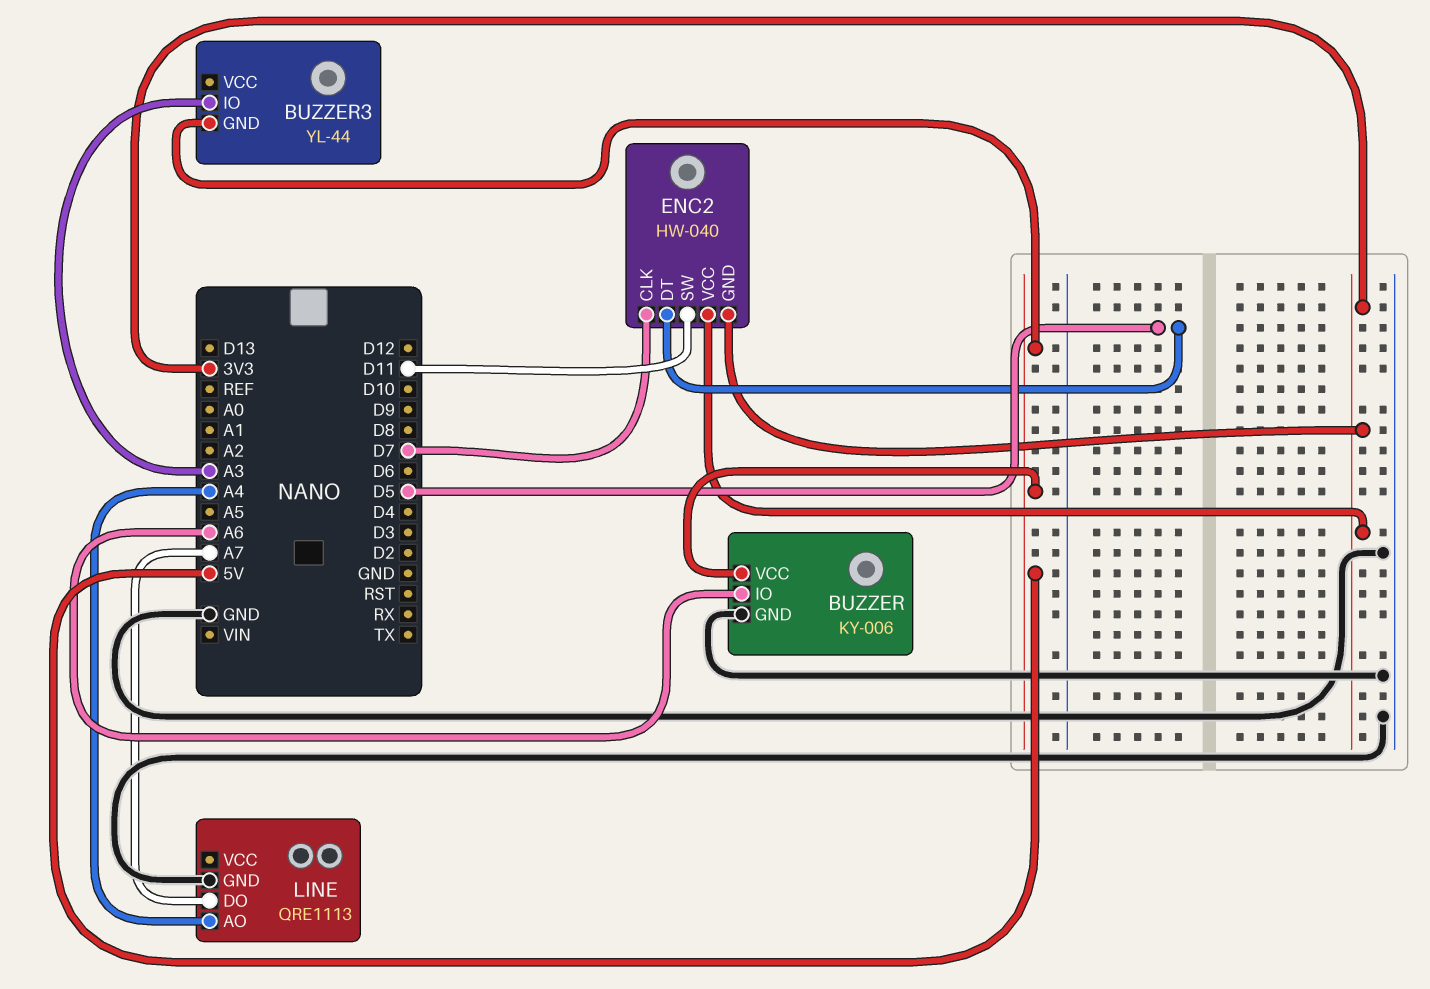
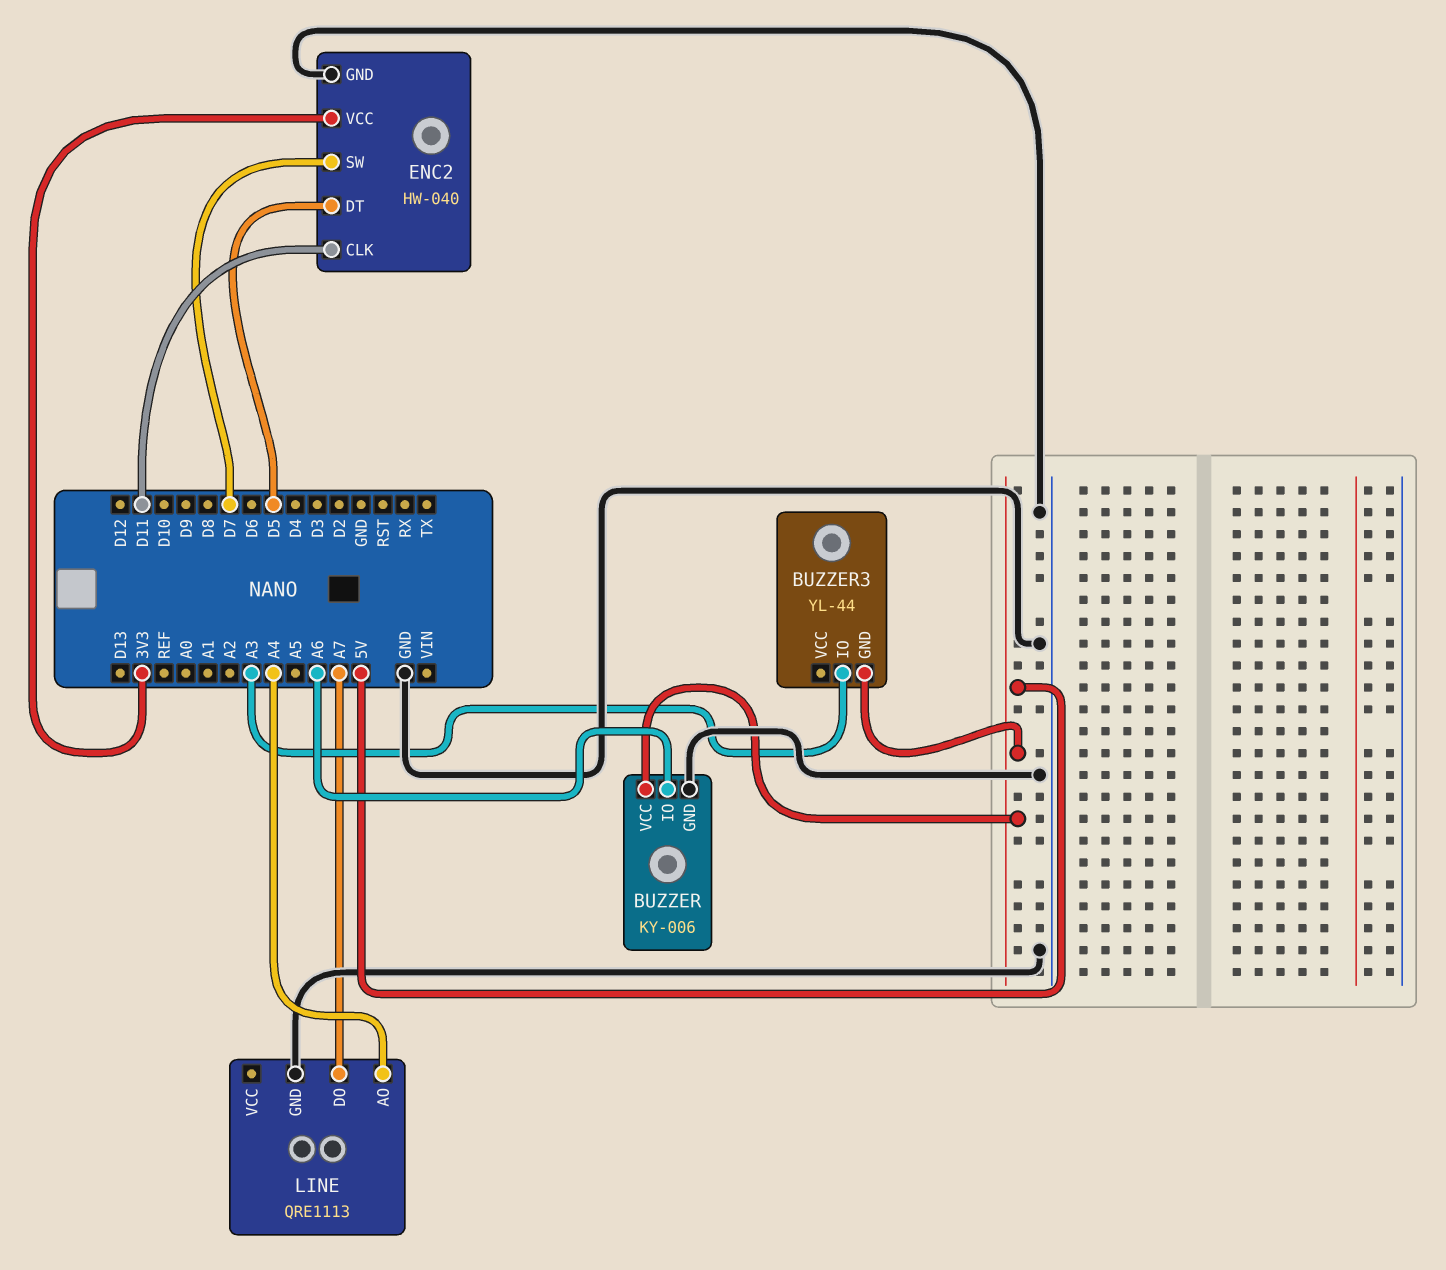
ENC2 pin CLK: D7 -> D11
ENC2 pin GND: 3V3 -> GND
ENC2 pin SW: D11 -> D7

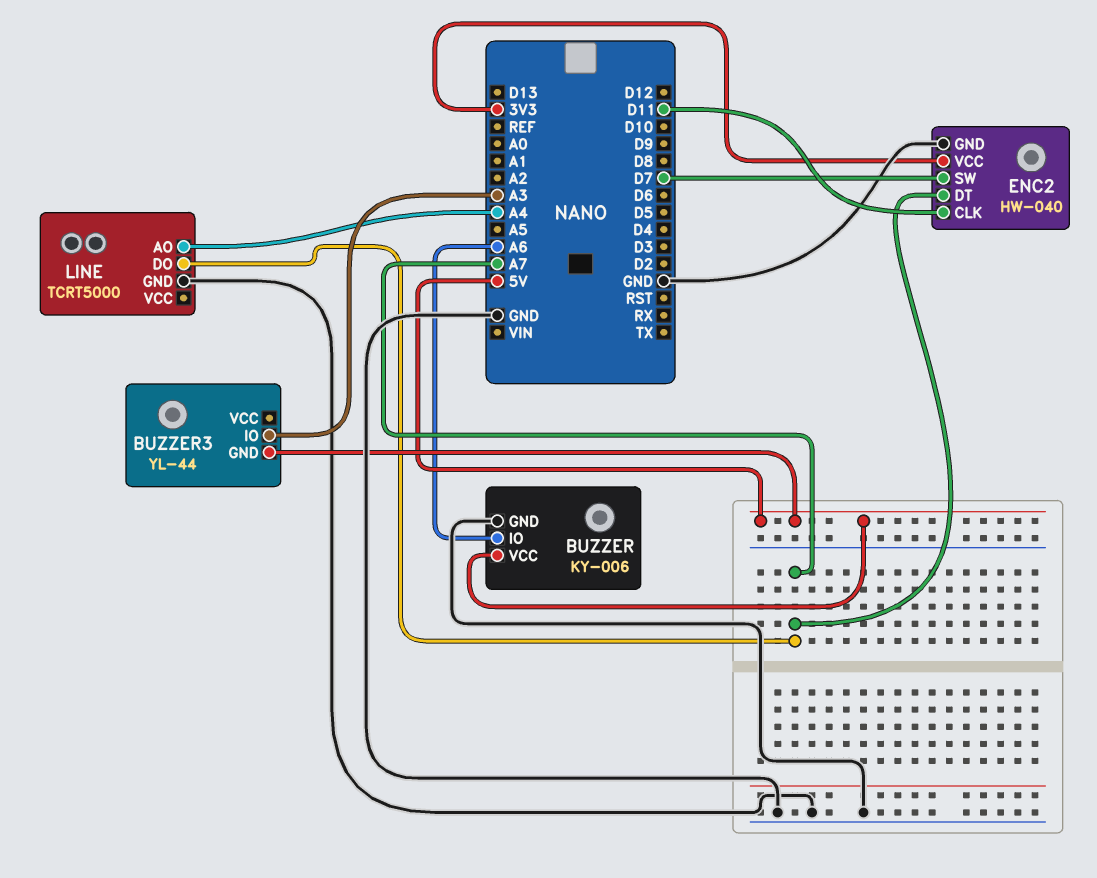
ENC2 pin DT: D5 -> A7
LINE: QRE1113 -> TCRT5000

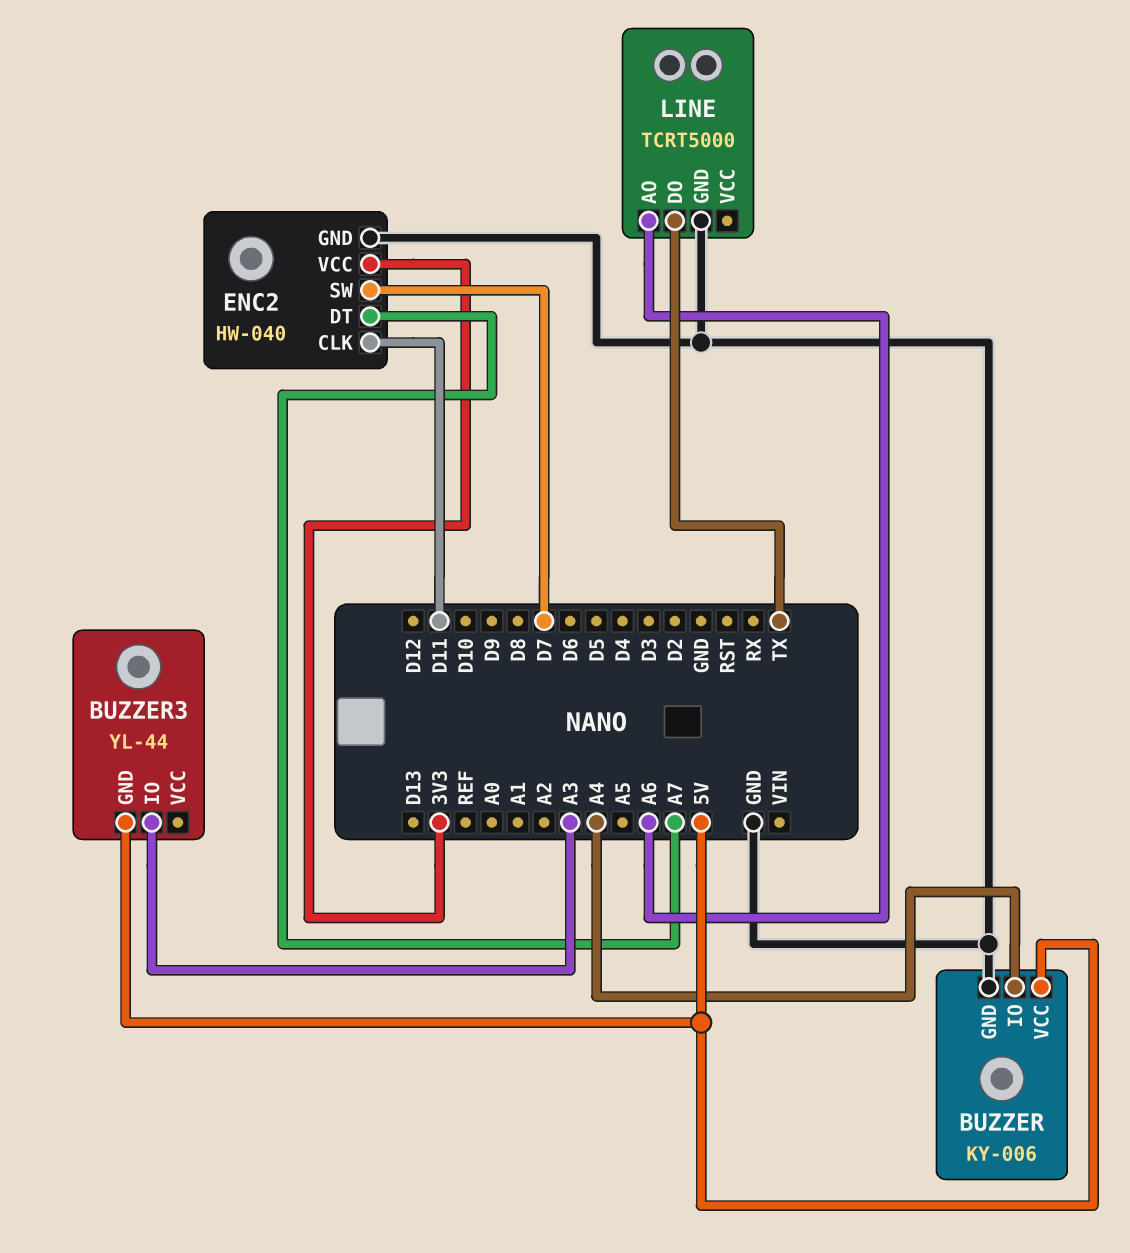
BUZZER pin IO: A6 -> A4
LINE pin AO: A4 -> A6
LINE pin DO: A7 -> TX

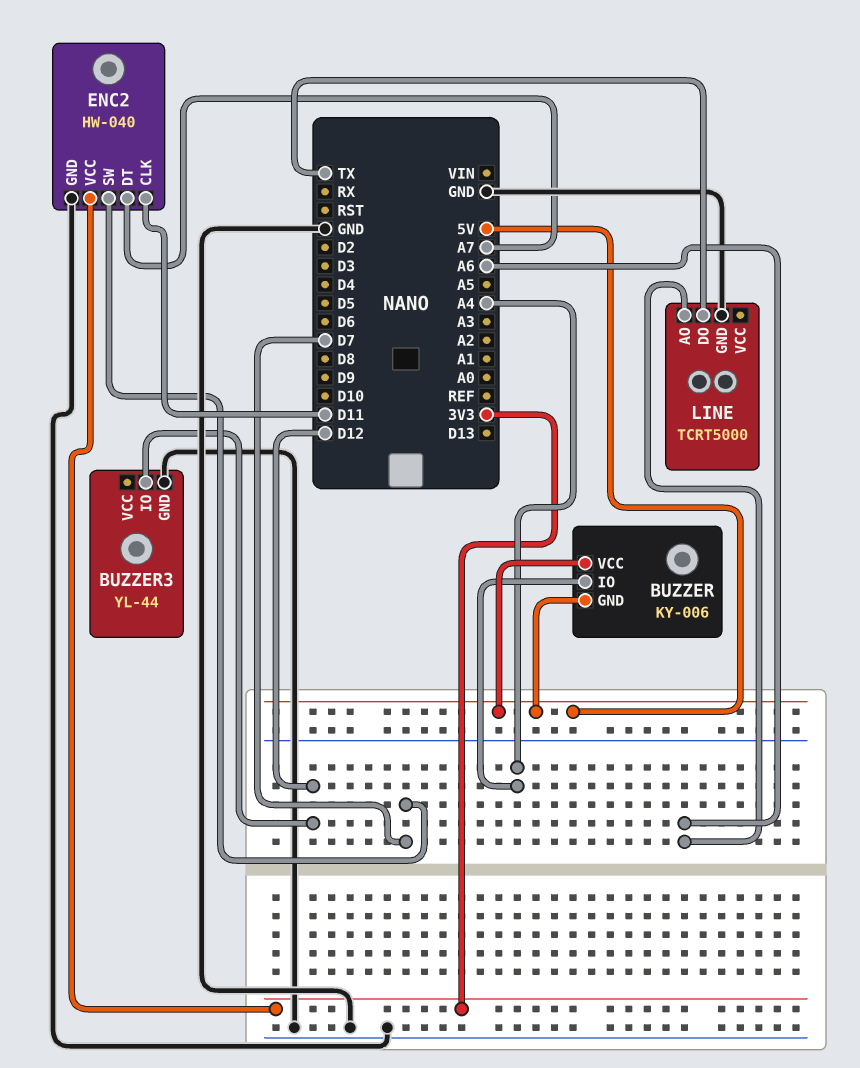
BUZZER pin GND: GND -> 5V
BUZZER3 pin GND: 5V -> GND
BUZZER3 pin IO: A3 -> D12

